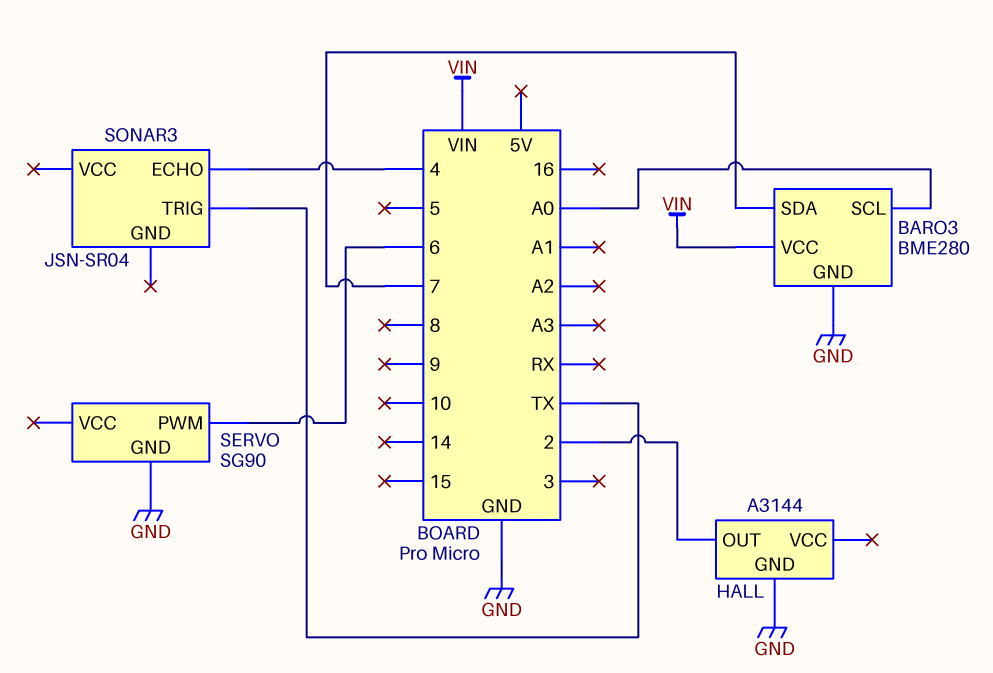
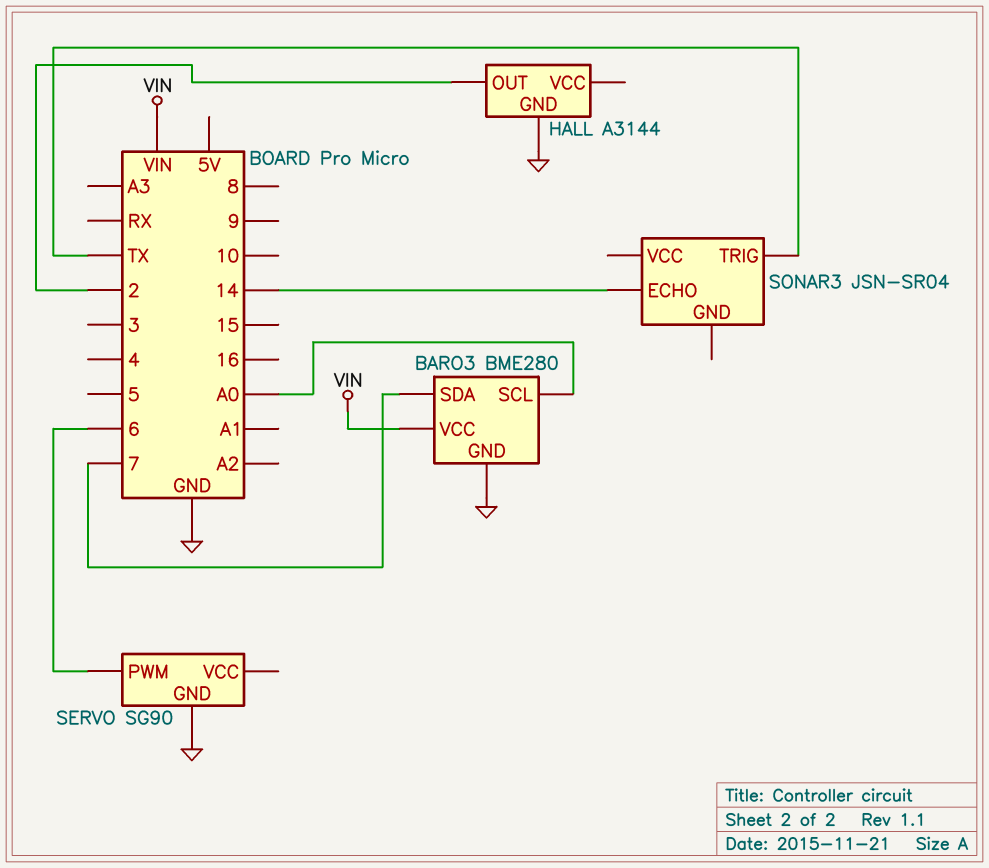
SONAR3 pin ECHO: 4 -> 14

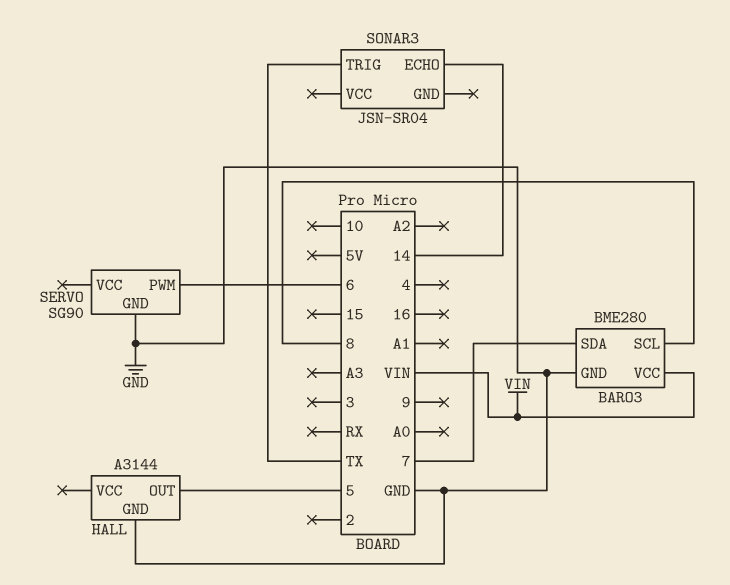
BARO3 pin SCL: A0 -> 8
HALL pin OUT: 2 -> 5

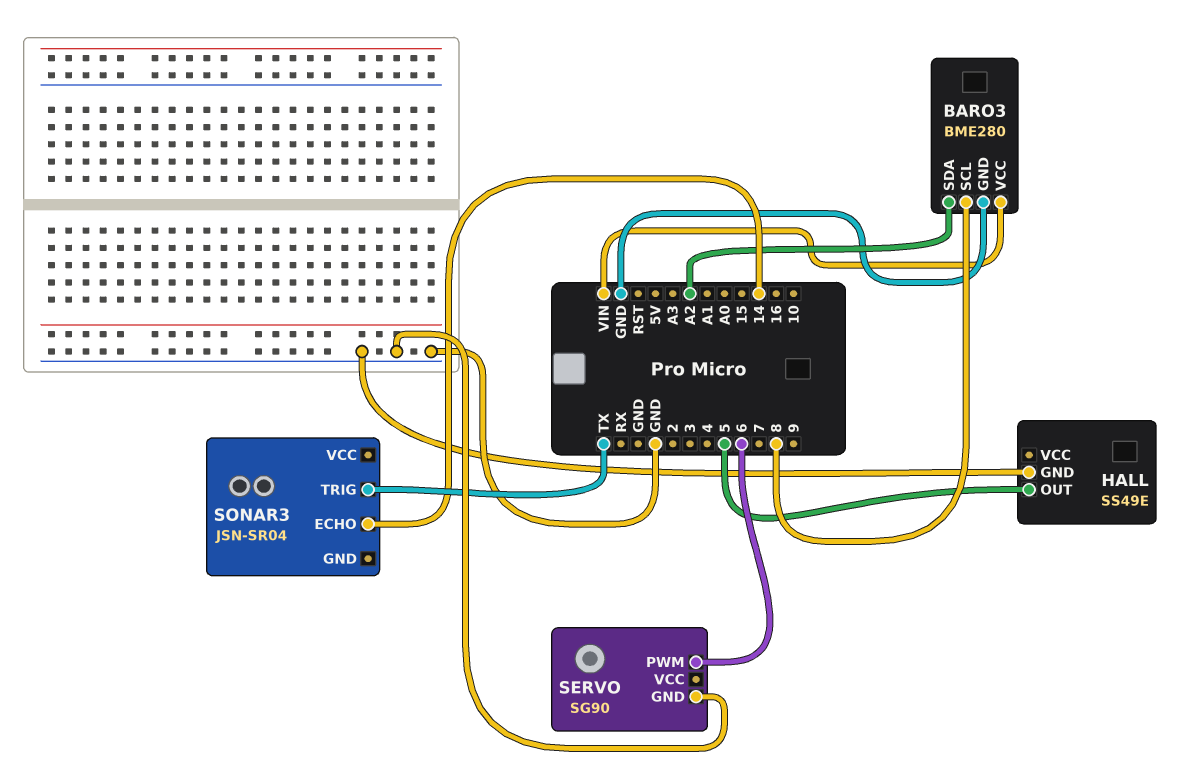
BARO3 pin SDA: 7 -> A2
HALL: A3144 -> SS49E

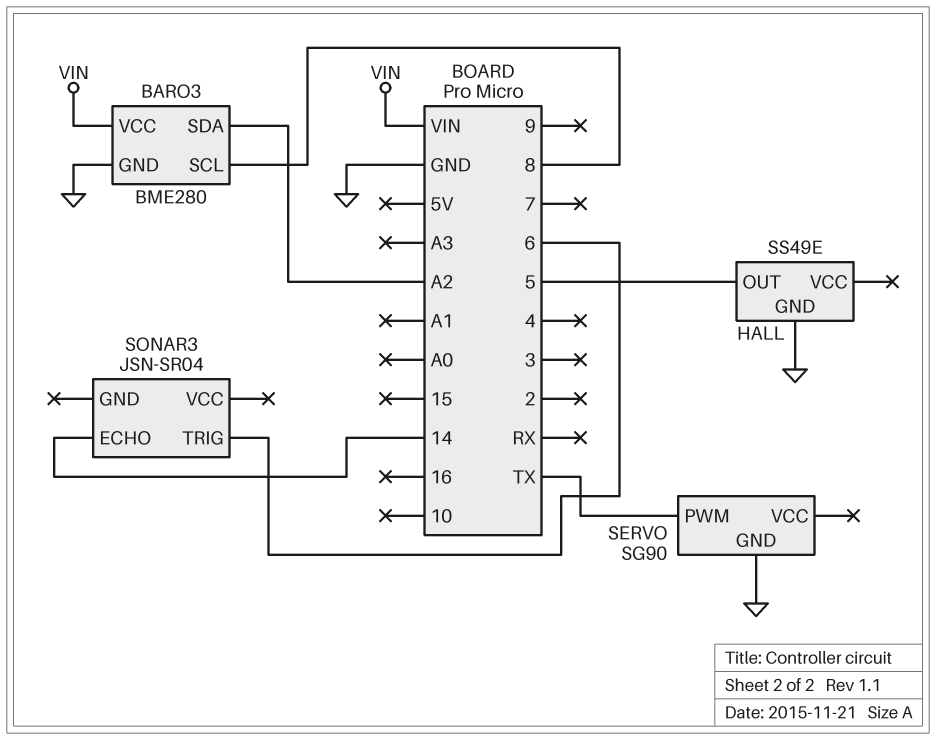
SERVO pin PWM: 6 -> TX
SONAR3 pin TRIG: TX -> 6

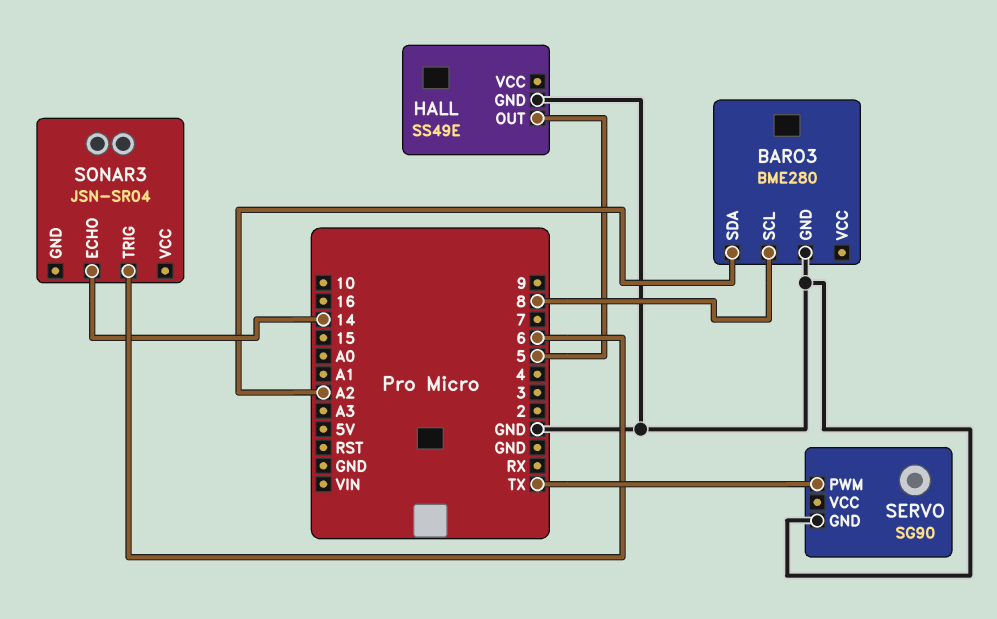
BARO3 pin VCC: VIN -> none

